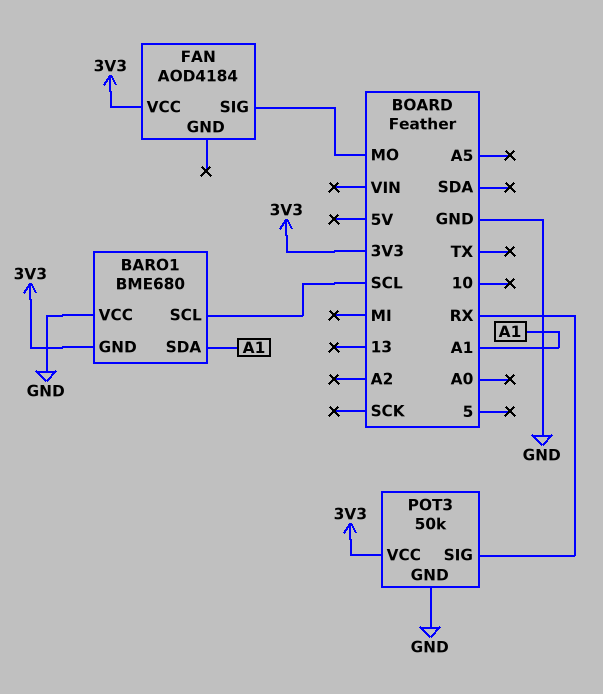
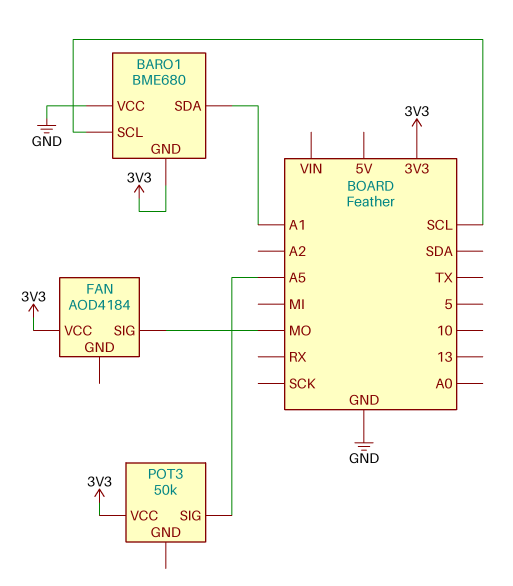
POT3 pin GND: GND -> none
POT3 pin SIG: RX -> A5

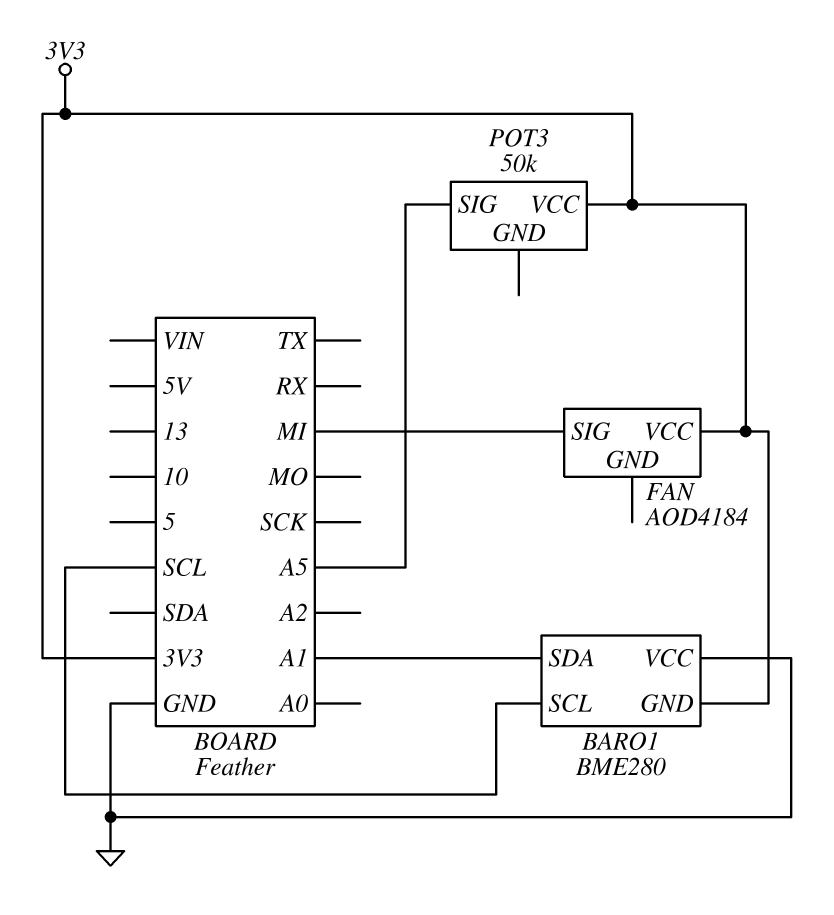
BARO1: BME680 -> BME280
FAN pin SIG: MO -> MI

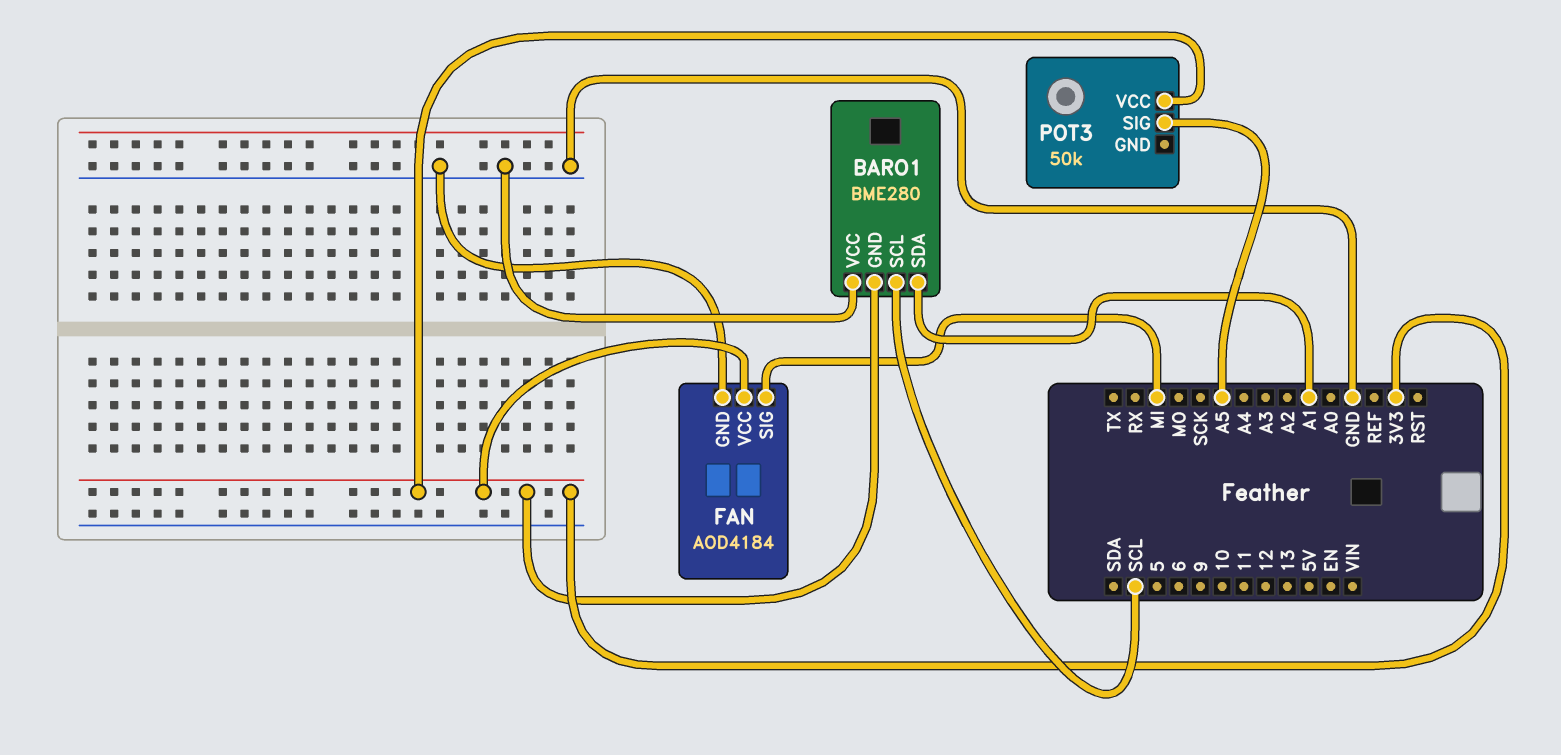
FAN pin GND: none -> GND

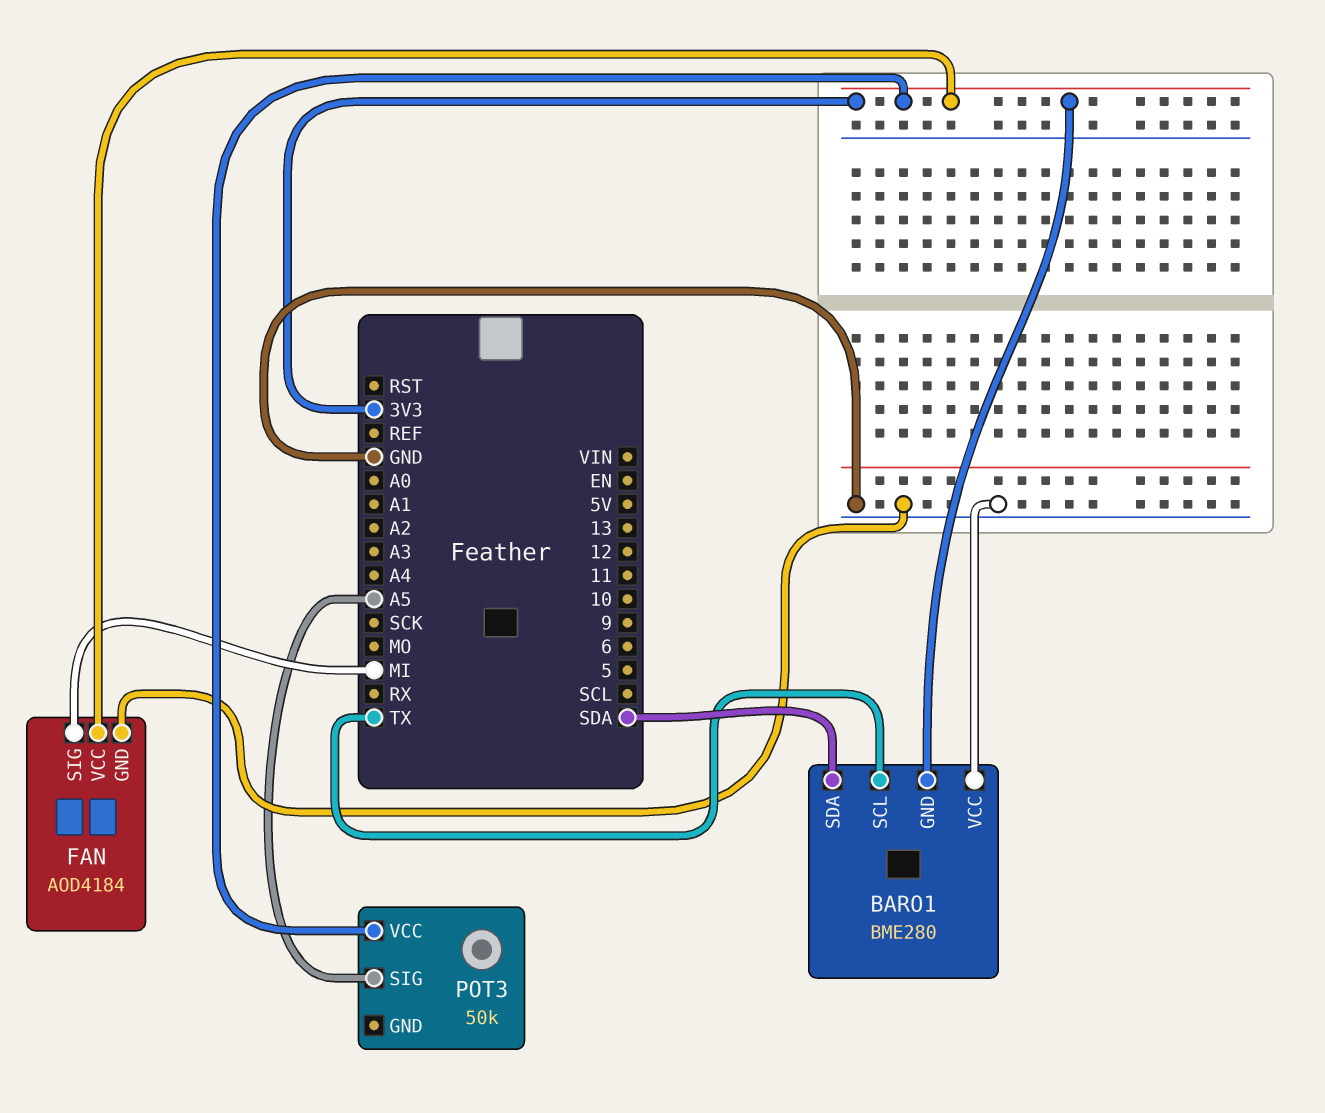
BARO1 pin SCL: SCL -> TX
BARO1 pin SDA: A1 -> SDA

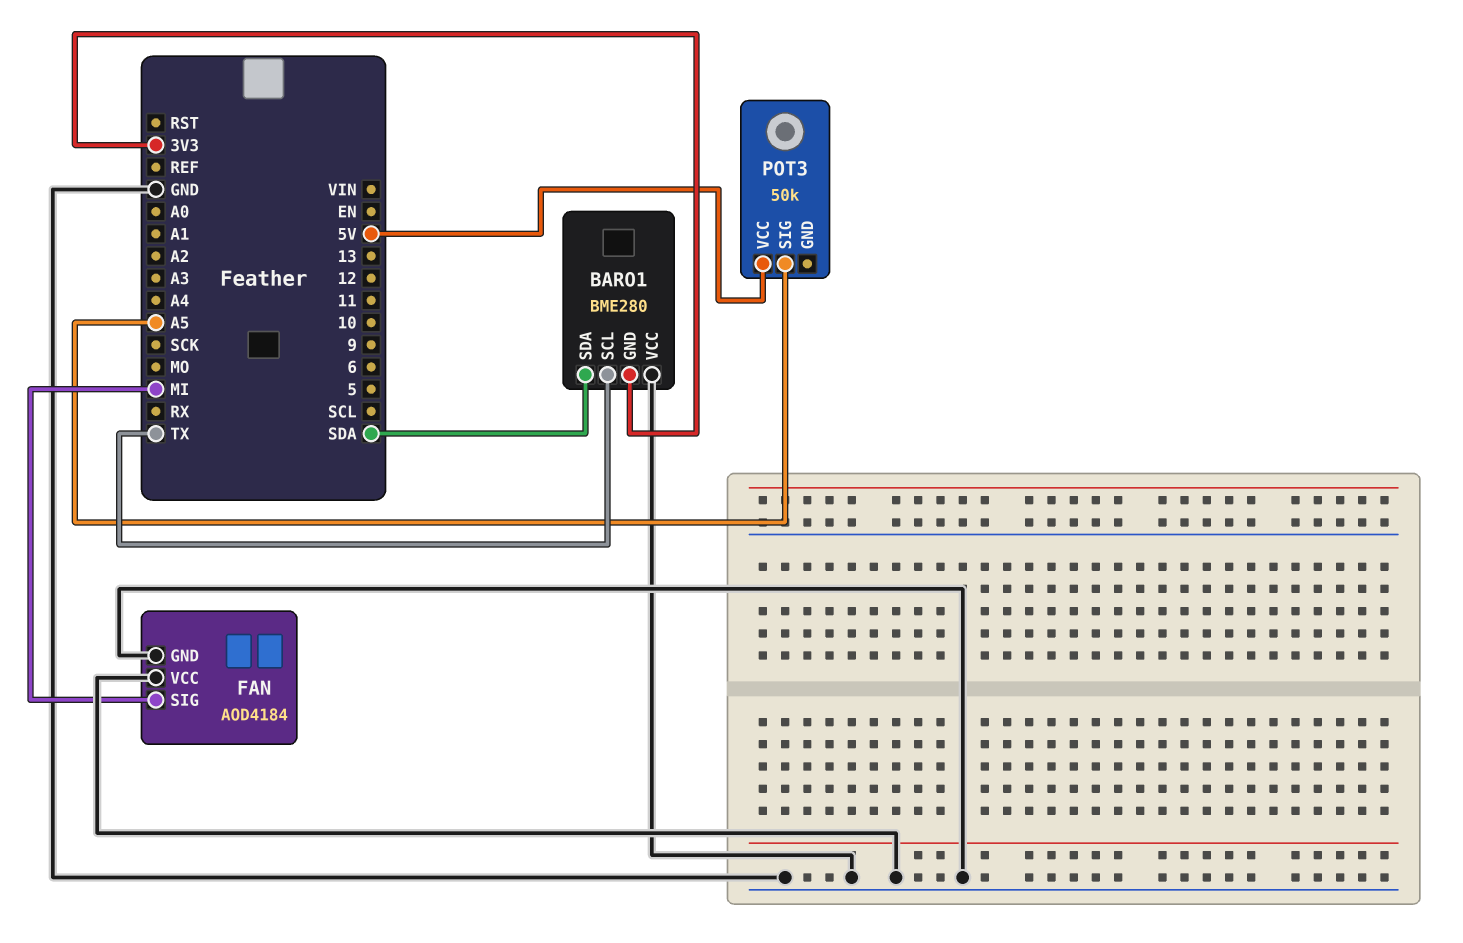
FAN pin VCC: 3V3 -> GND
POT3 pin VCC: 3V3 -> 5V

